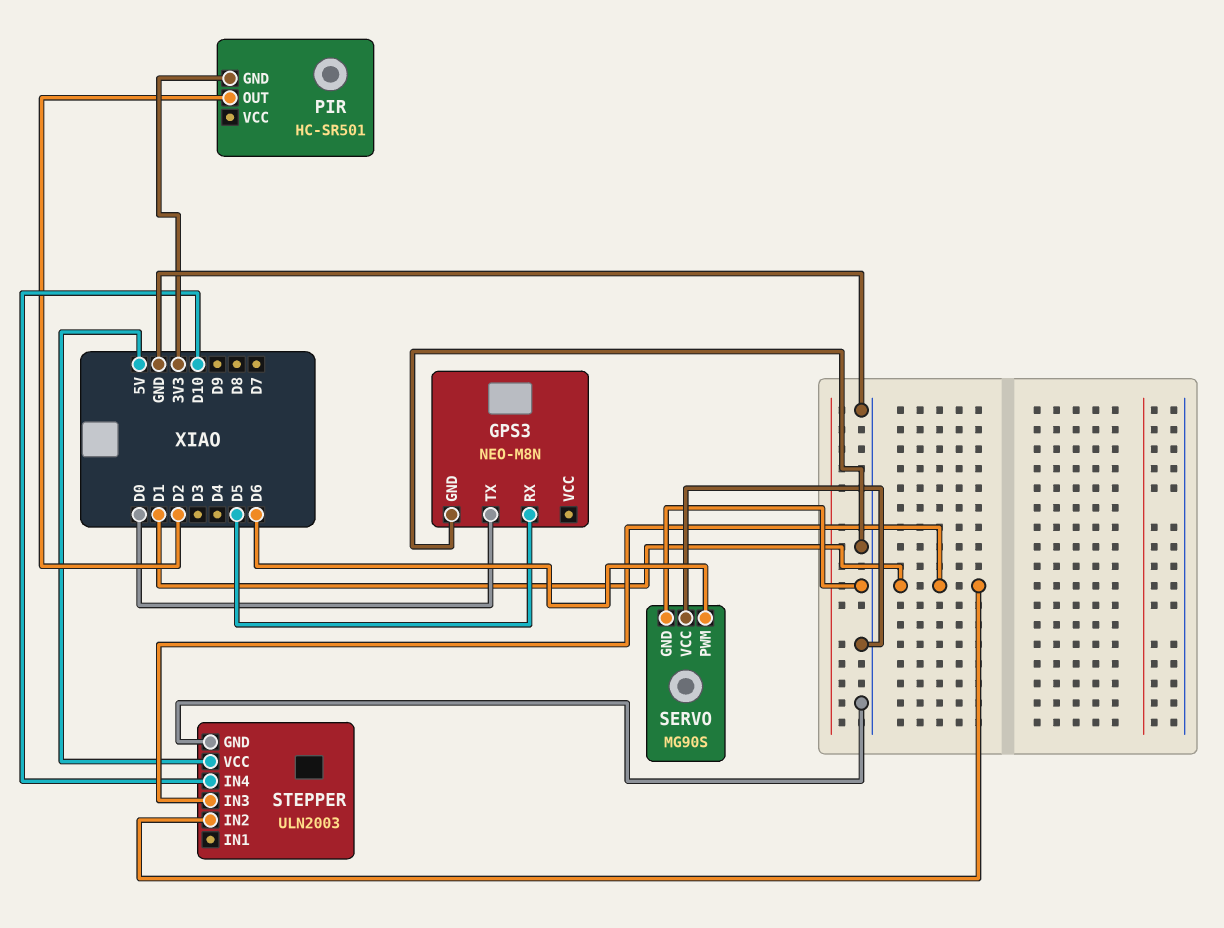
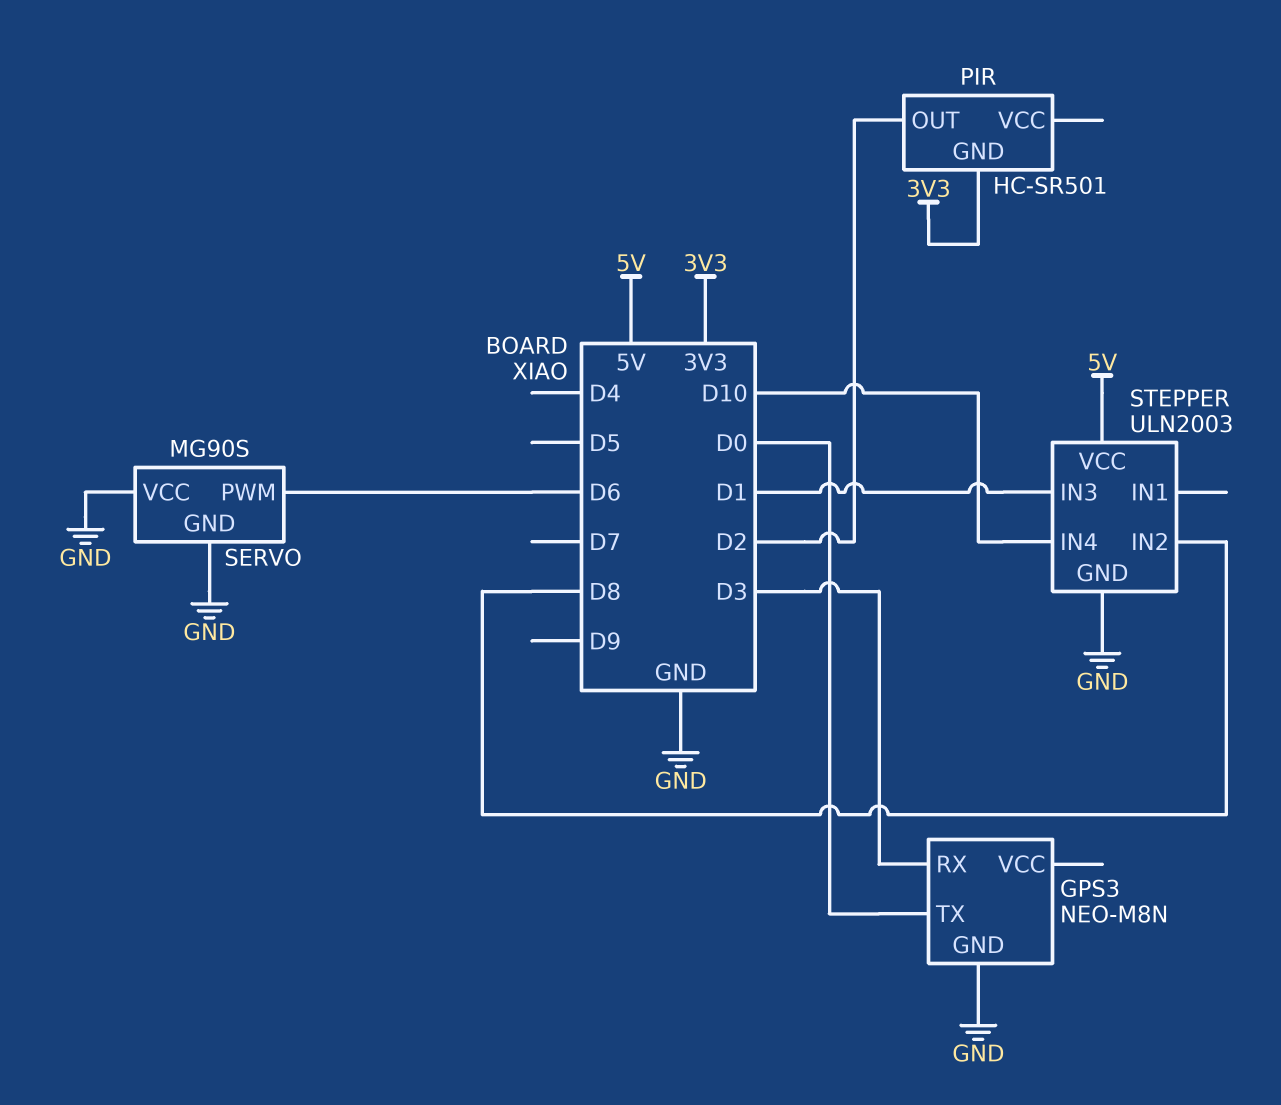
GPS3 pin RX: D5 -> D3
STEPPER pin IN2: D1 -> D8

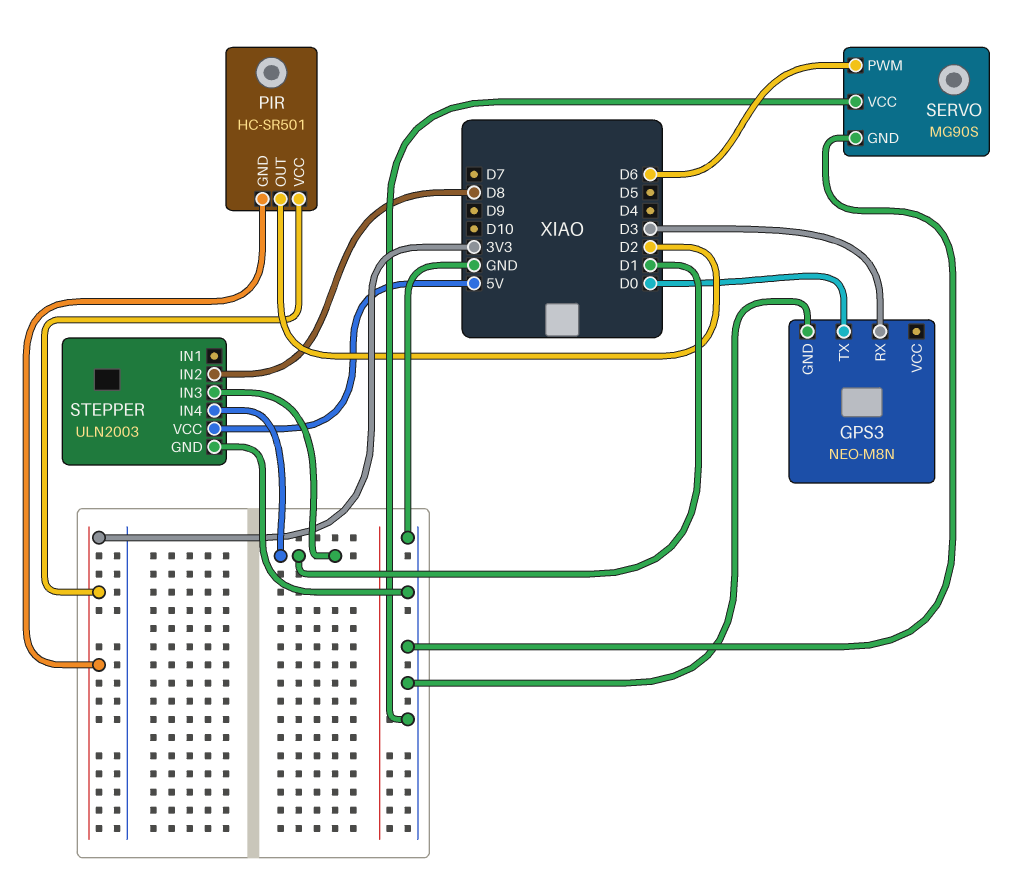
PIR pin VCC: none -> 3V3
STEPPER pin IN4: D10 -> D1

